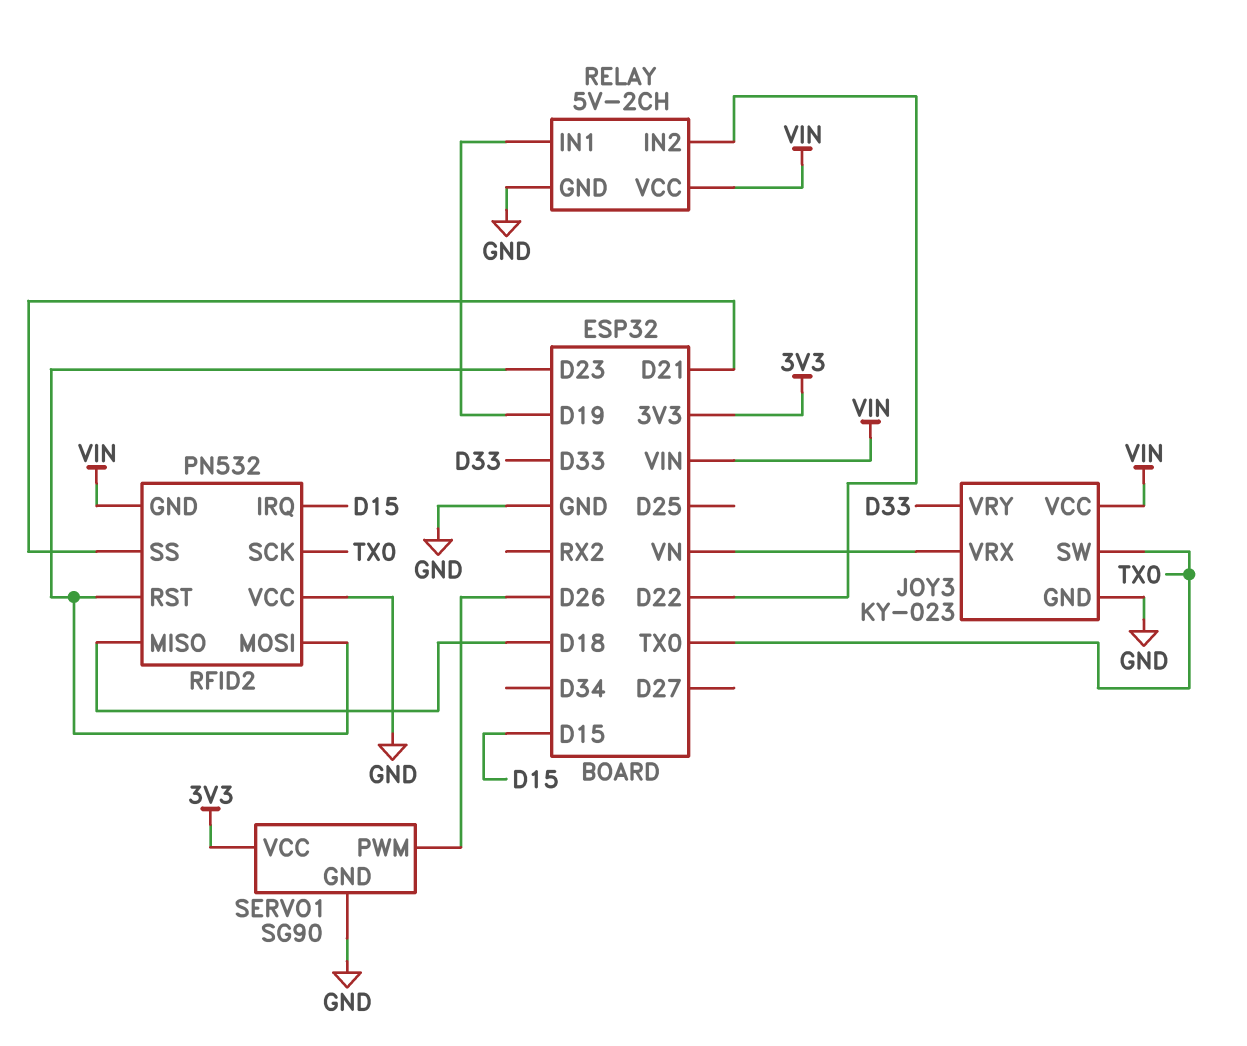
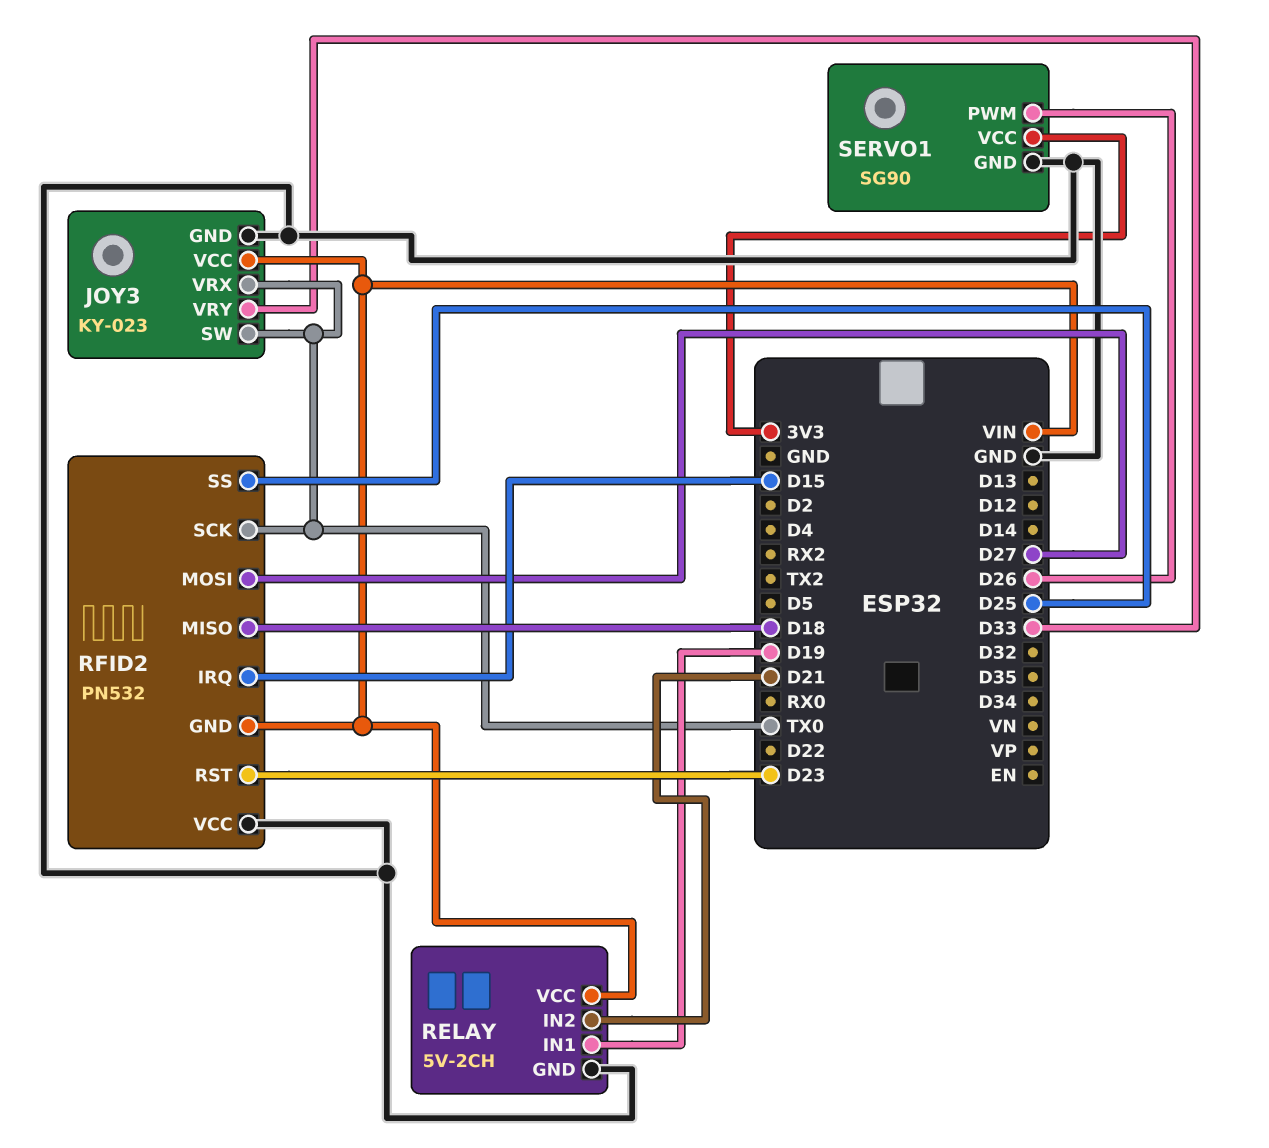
JOY3 pin VRX: VN -> TX0
RELAY pin IN2: D22 -> D21
RFID2 pin MOSI: D23 -> D27
RFID2 pin SS: D21 -> D25

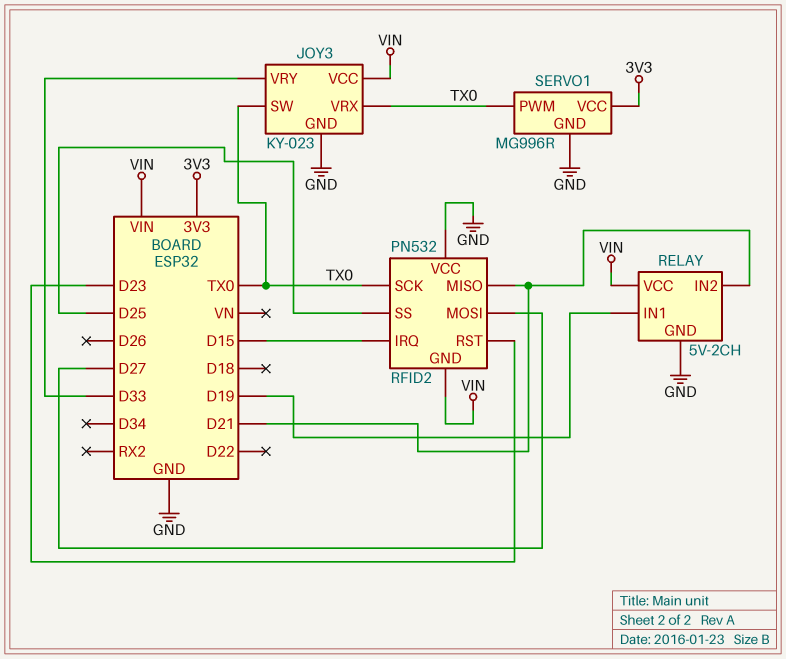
RFID2 pin MISO: D18 -> D21
SERVO1: SG90 -> MG996R
SERVO1 pin PWM: D26 -> TX0

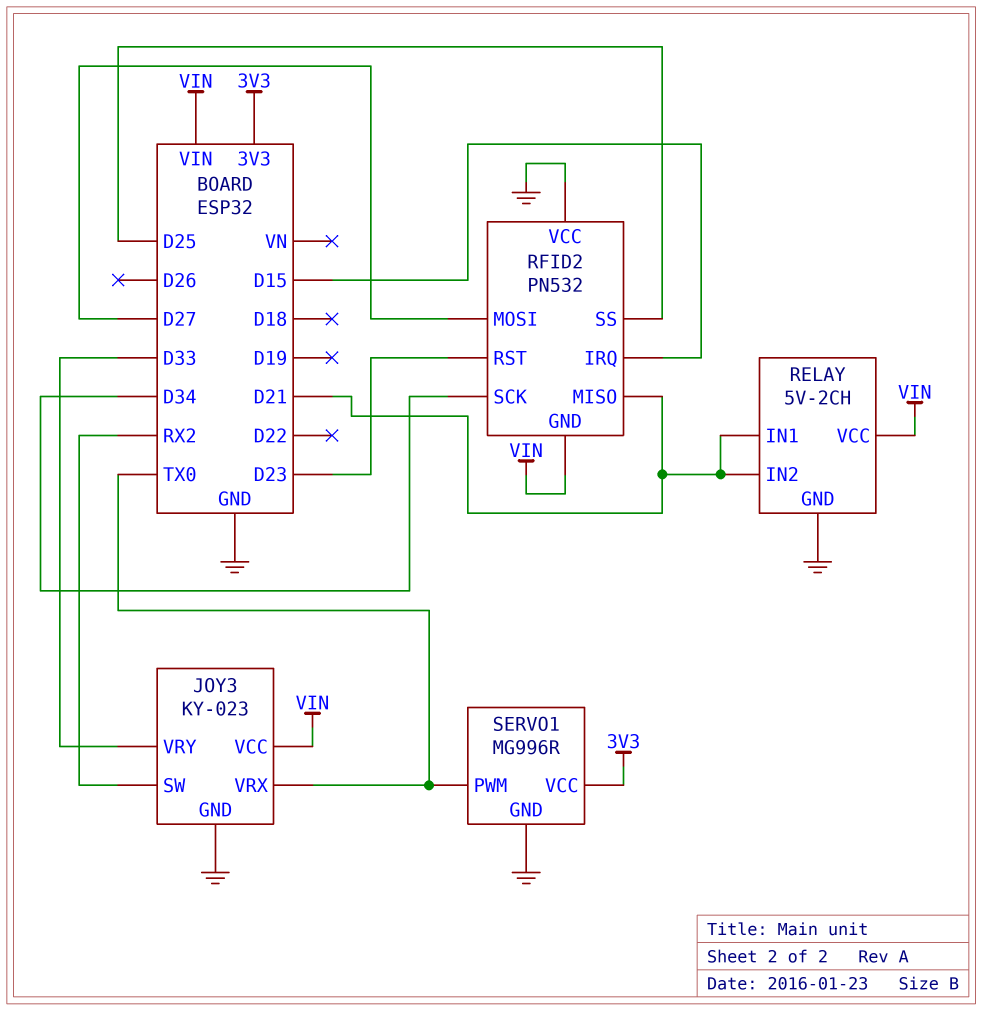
JOY3 pin SW: TX0 -> RX2
RELAY pin IN1: D19 -> D21
RFID2 pin SCK: TX0 -> D34

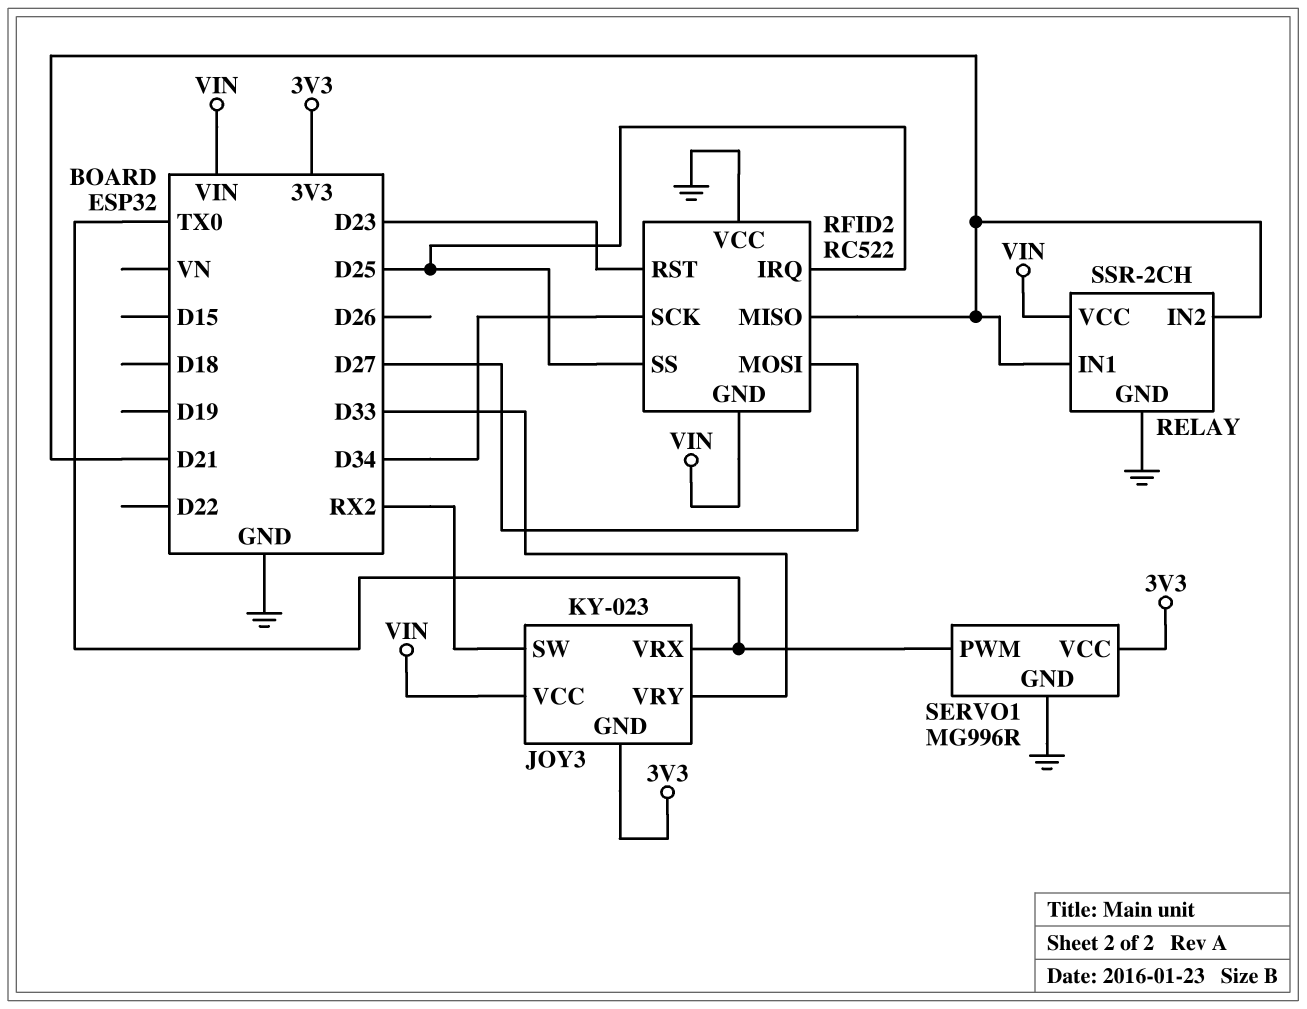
JOY3 pin GND: GND -> 3V3
RELAY: 5V-2CH -> SSR-2CH
RFID2: PN532 -> RC522
RFID2 pin IRQ: D15 -> D25

